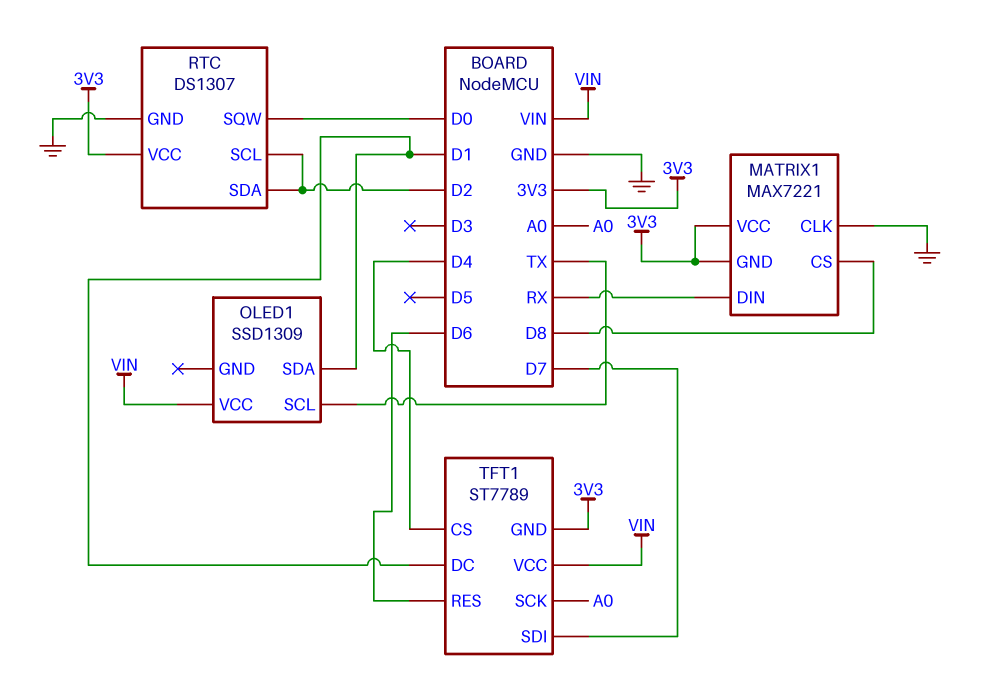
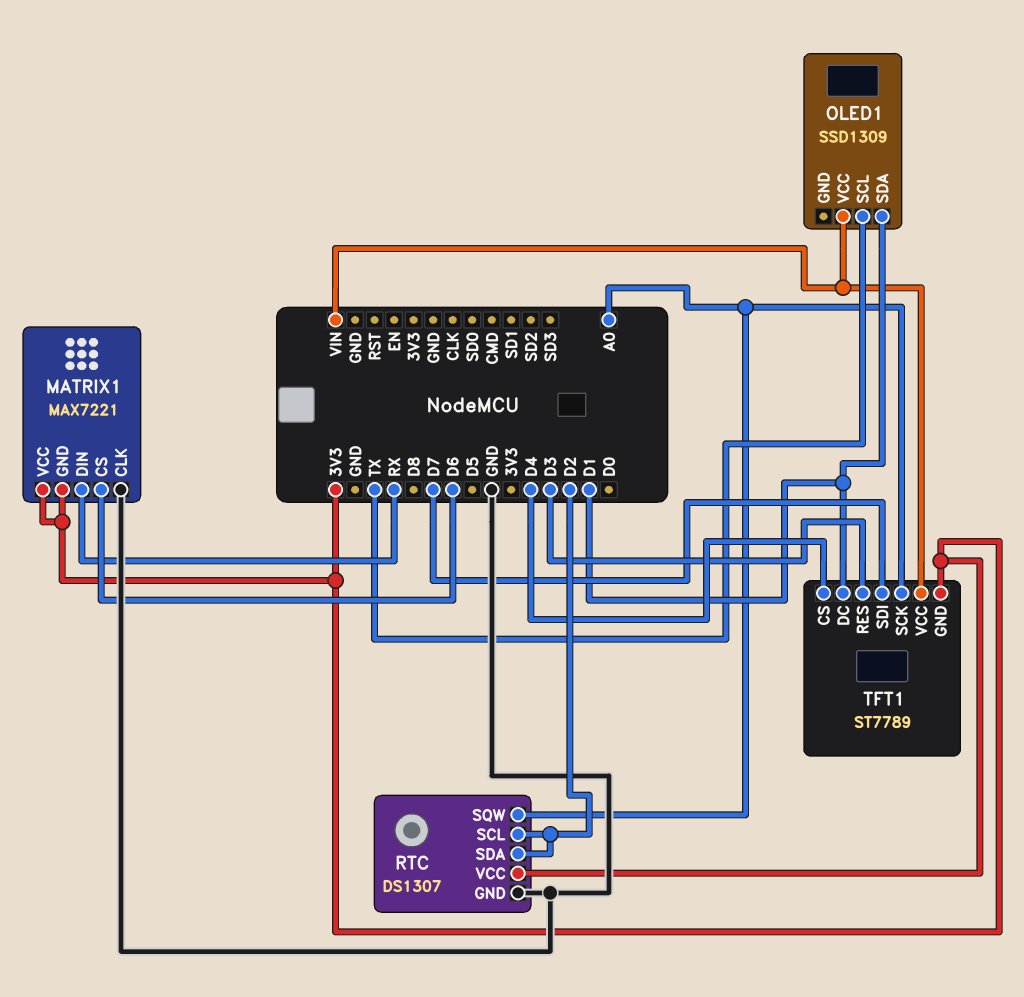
MATRIX1 pin CS: D8 -> D6
RTC pin SQW: D0 -> A0
TFT1 pin RES: D6 -> D3

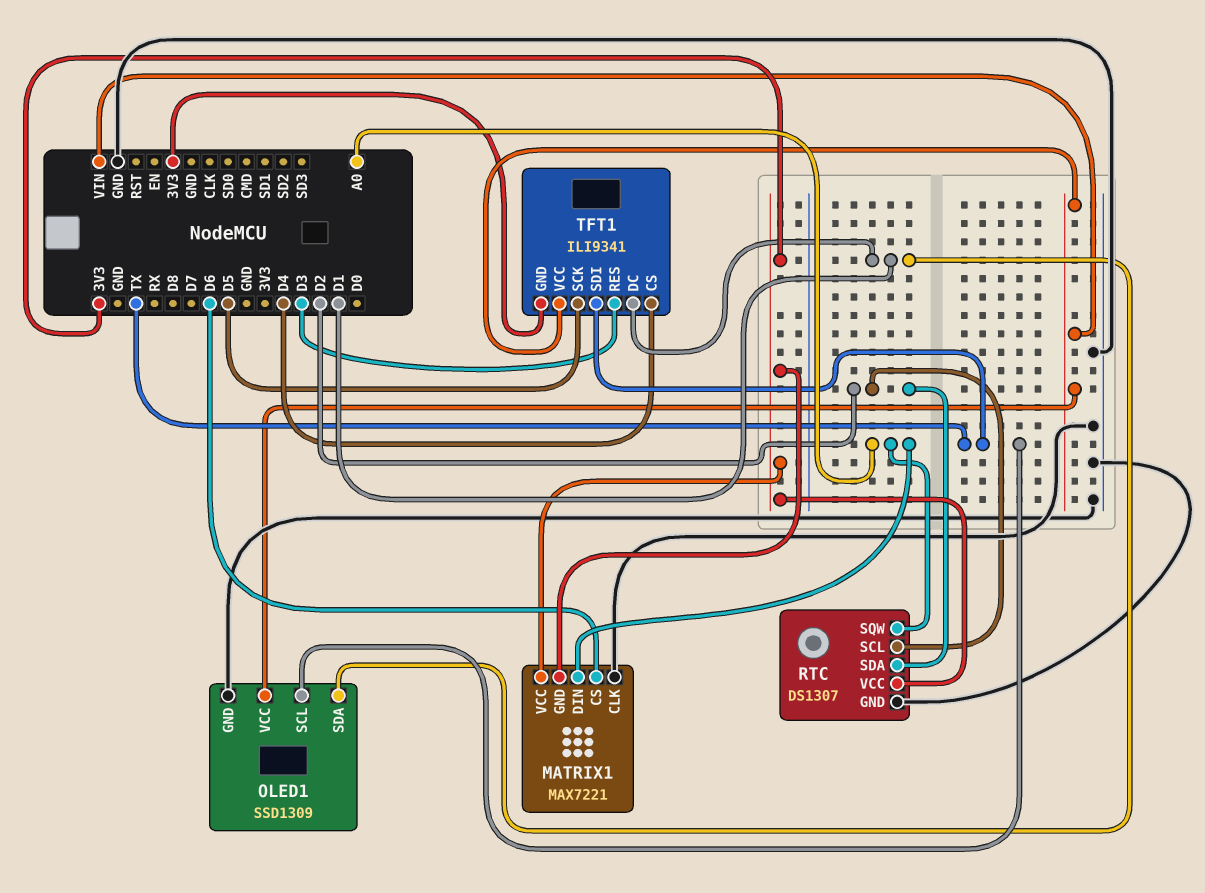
MATRIX1 pin DIN: RX -> A0
OLED1 pin GND: none -> GND
TFT1: ST7789 -> ILI9341
TFT1 pin SCK: A0 -> D5
TFT1 pin SDI: D7 -> TX

